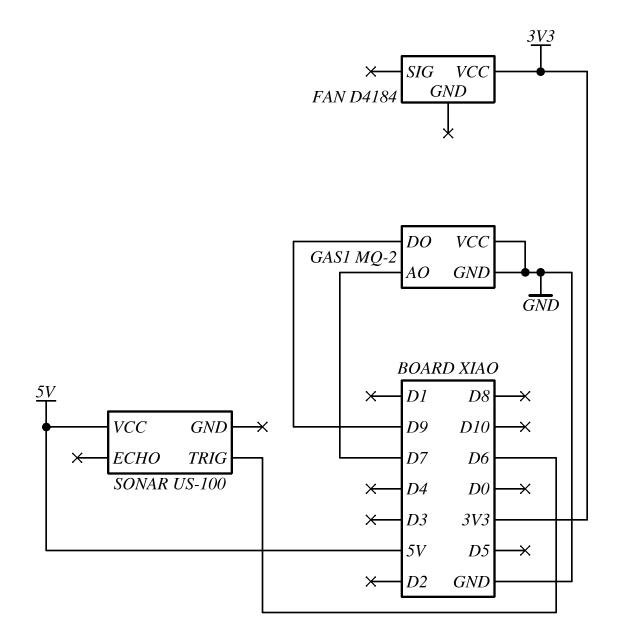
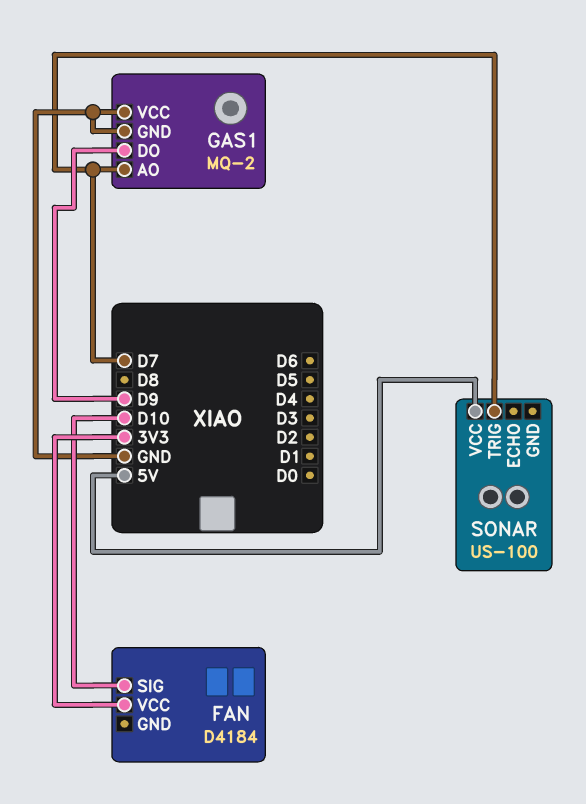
FAN pin SIG: none -> D10
SONAR pin TRIG: D6 -> D7

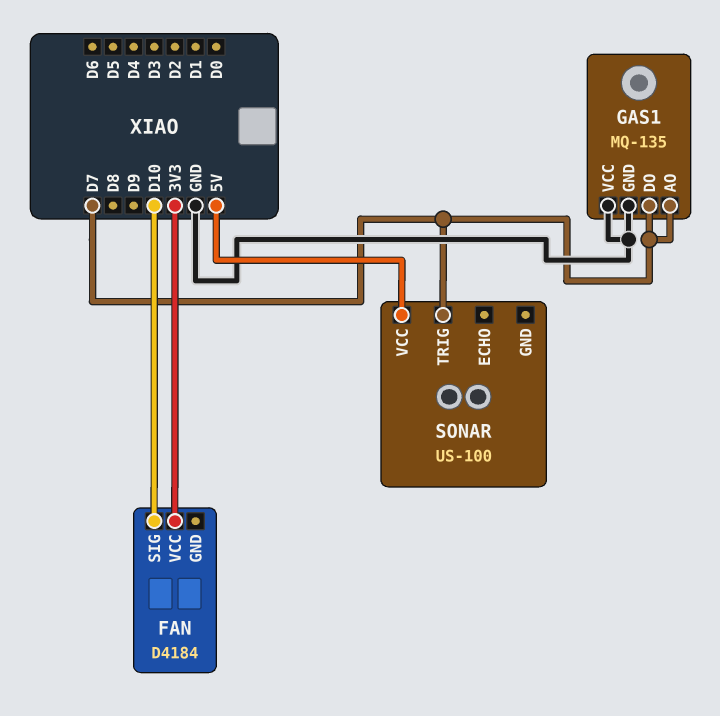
GAS1: MQ-2 -> MQ-135
GAS1 pin DO: D9 -> D7

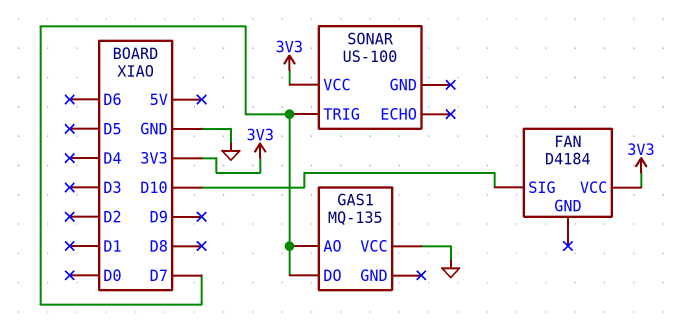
GAS1 pin GND: GND -> none
SONAR pin VCC: 5V -> 3V3

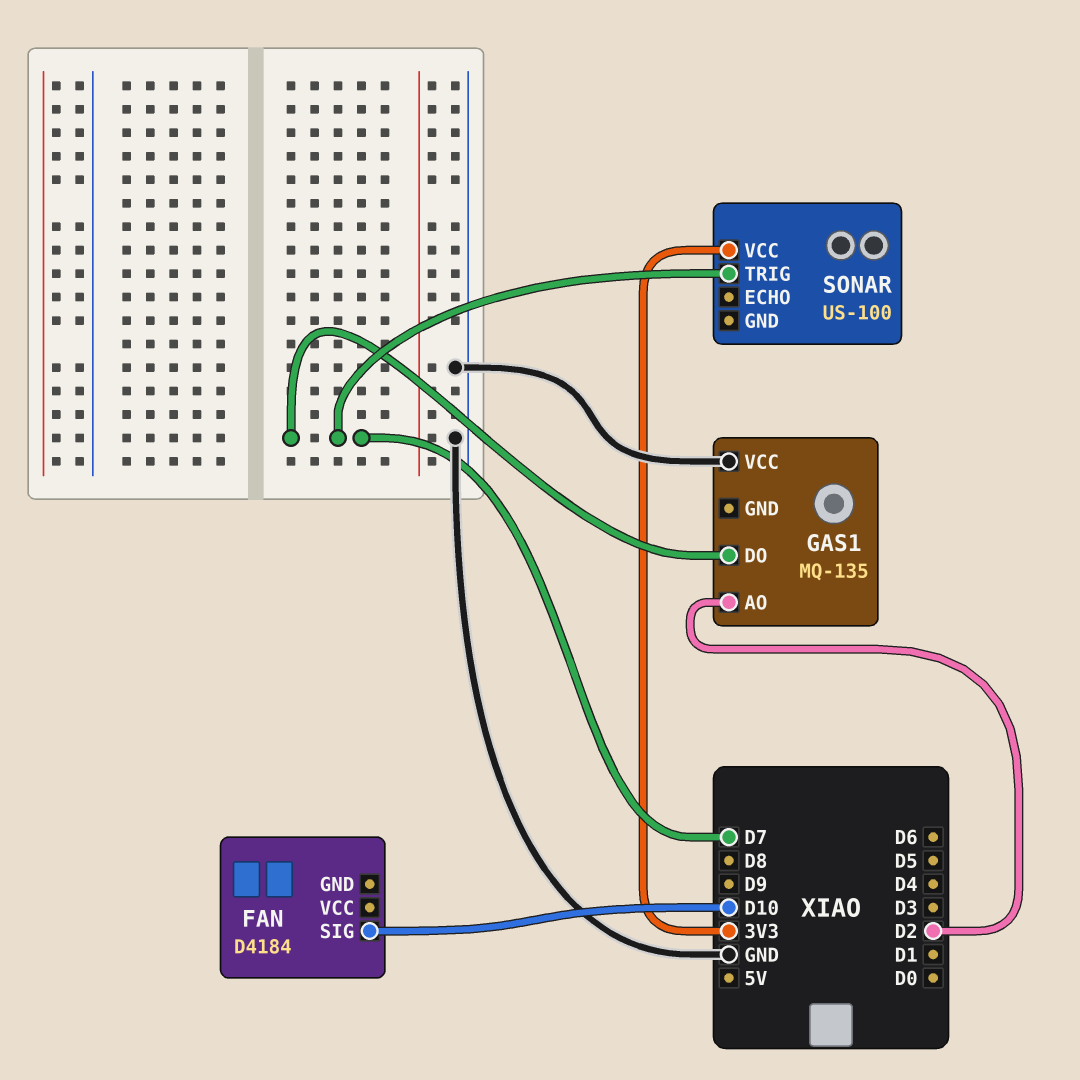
FAN pin VCC: 3V3 -> none
GAS1 pin AO: D7 -> D2

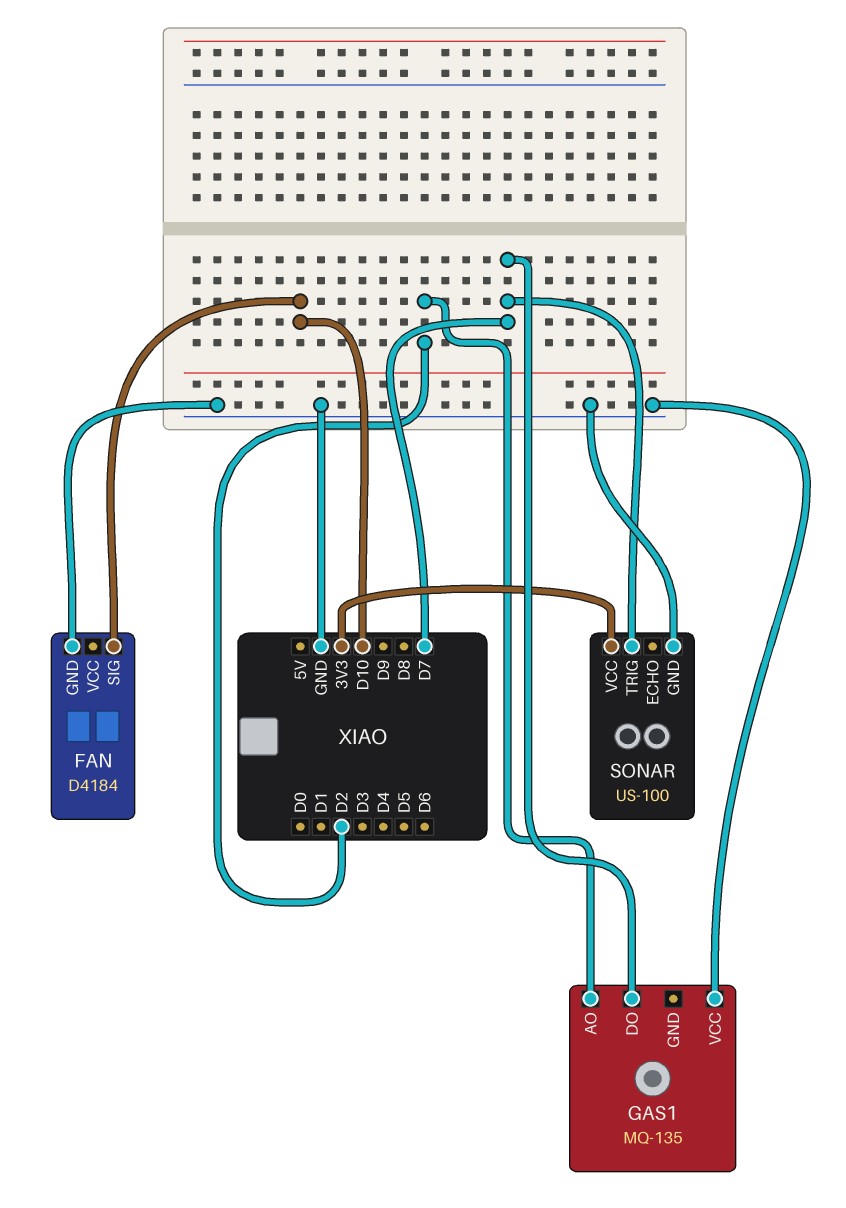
FAN pin GND: none -> GND
SONAR pin GND: none -> GND

